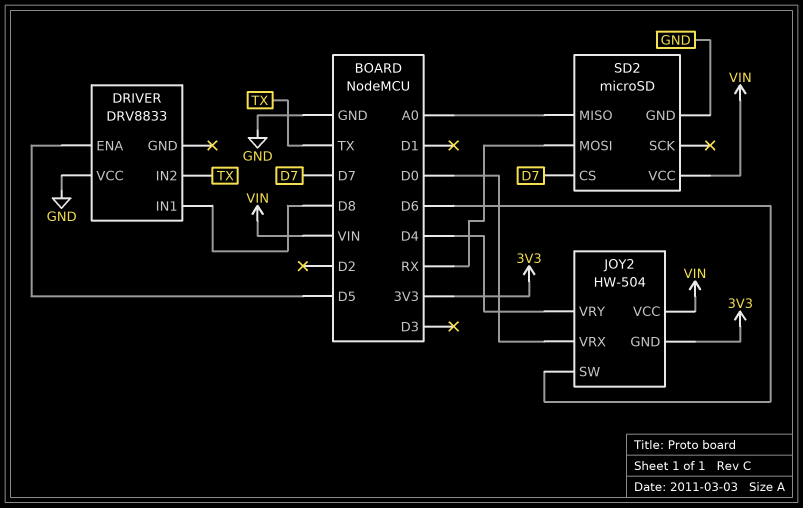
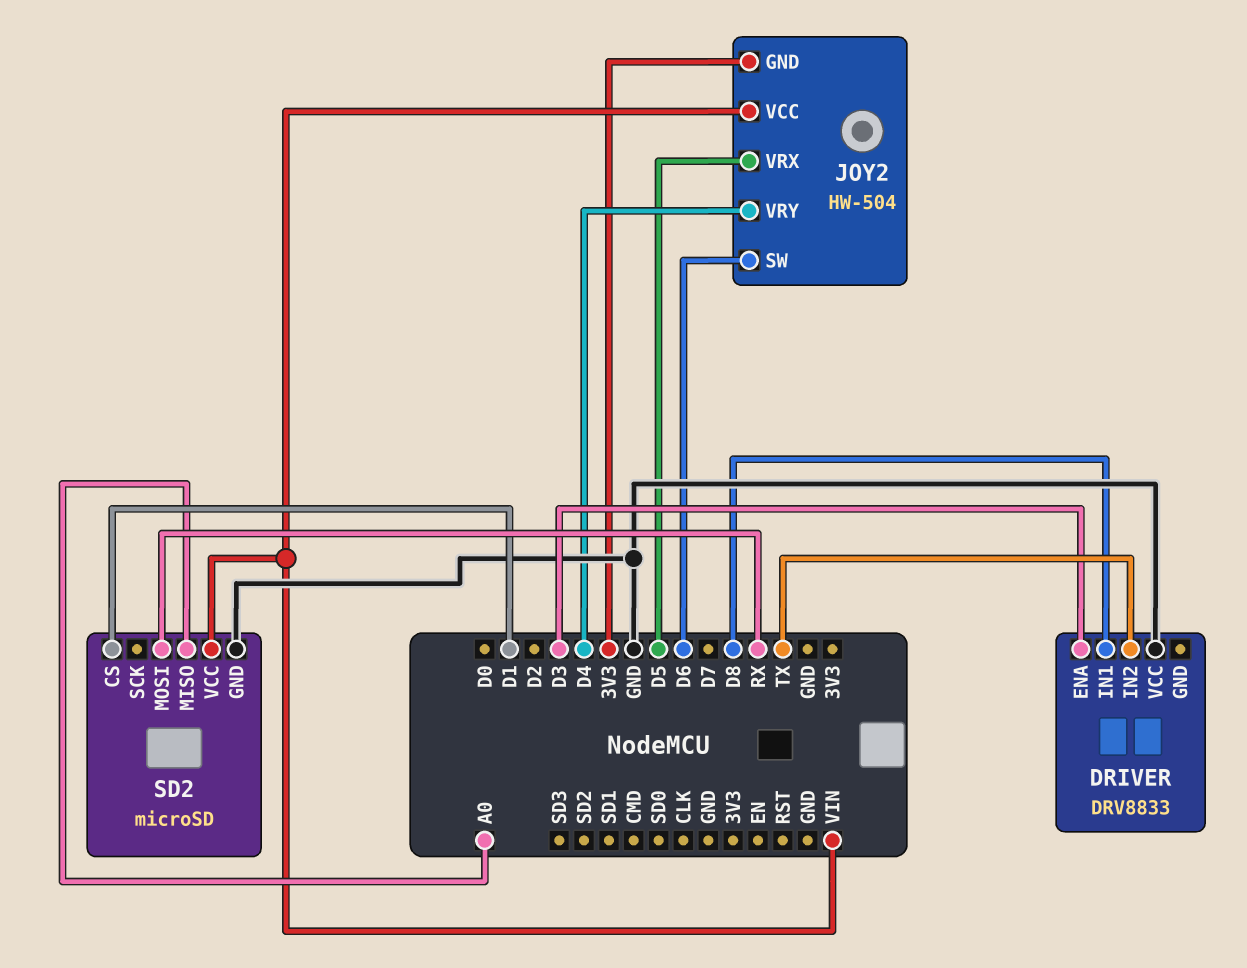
DRIVER pin ENA: D5 -> D3
JOY2 pin VRX: D0 -> D5
SD2 pin CS: D7 -> D1

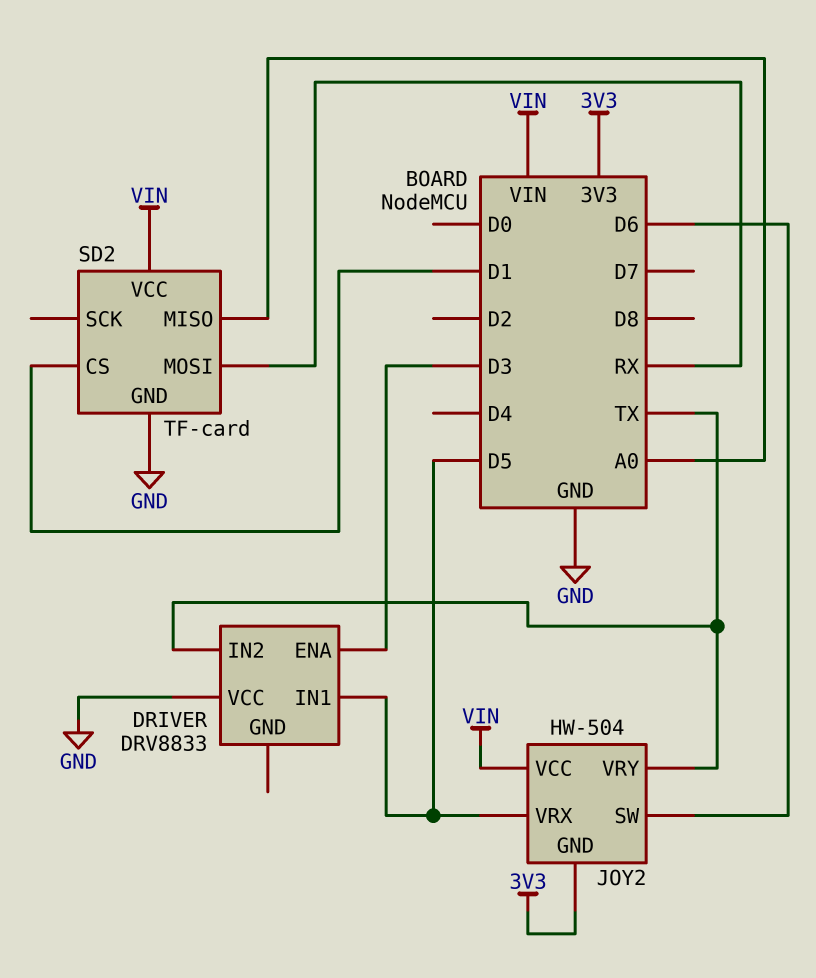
DRIVER pin IN1: D8 -> D5
JOY2 pin VRY: D4 -> TX
SD2: microSD -> TF-card

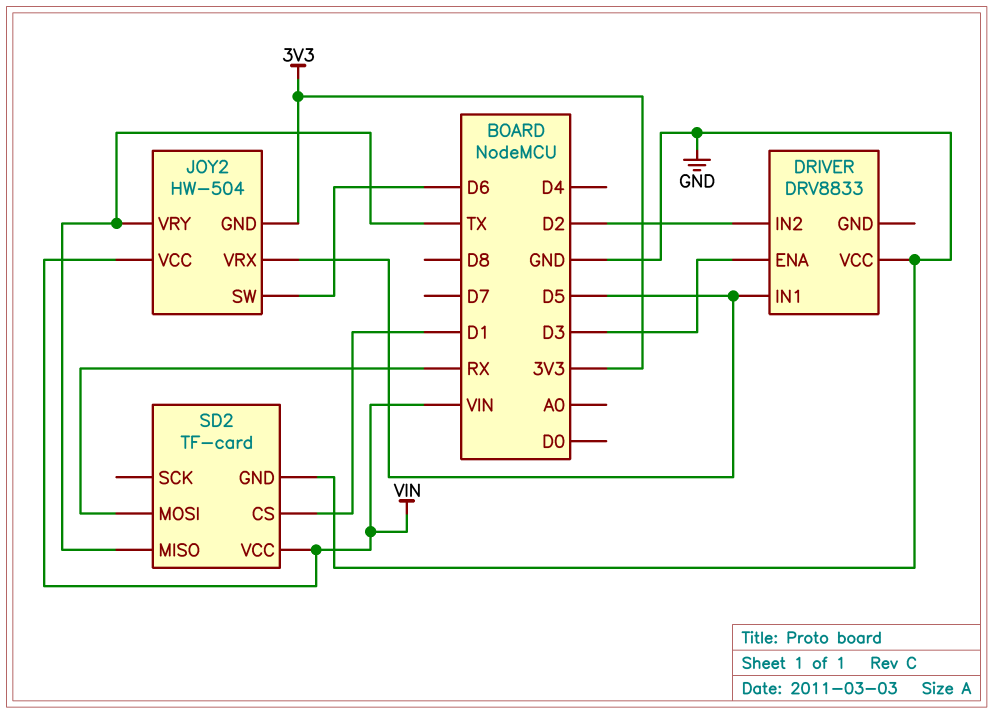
DRIVER pin IN2: TX -> D2
SD2 pin MISO: A0 -> TX

